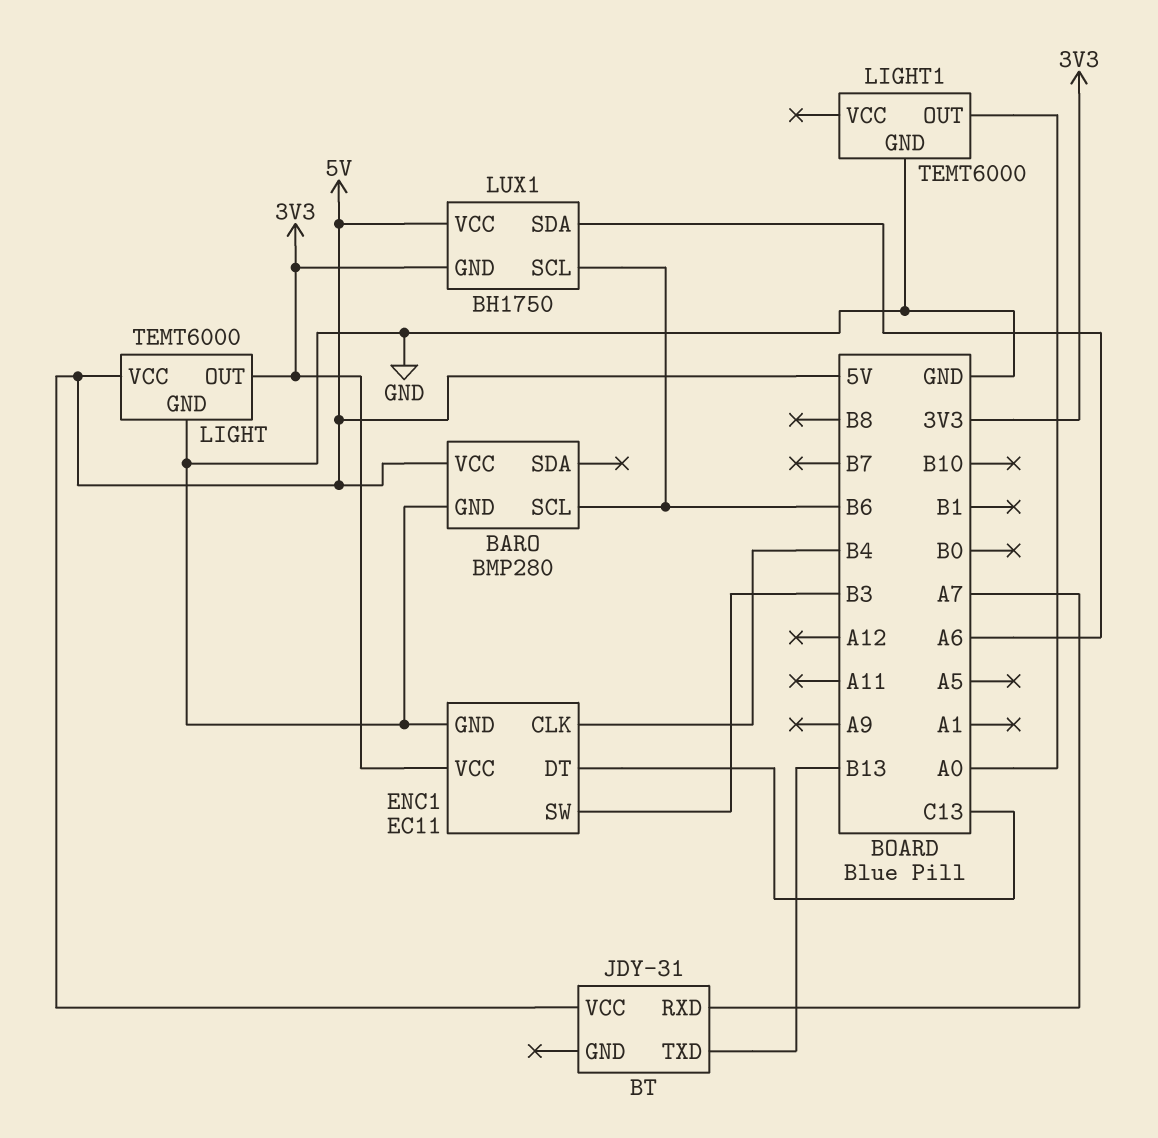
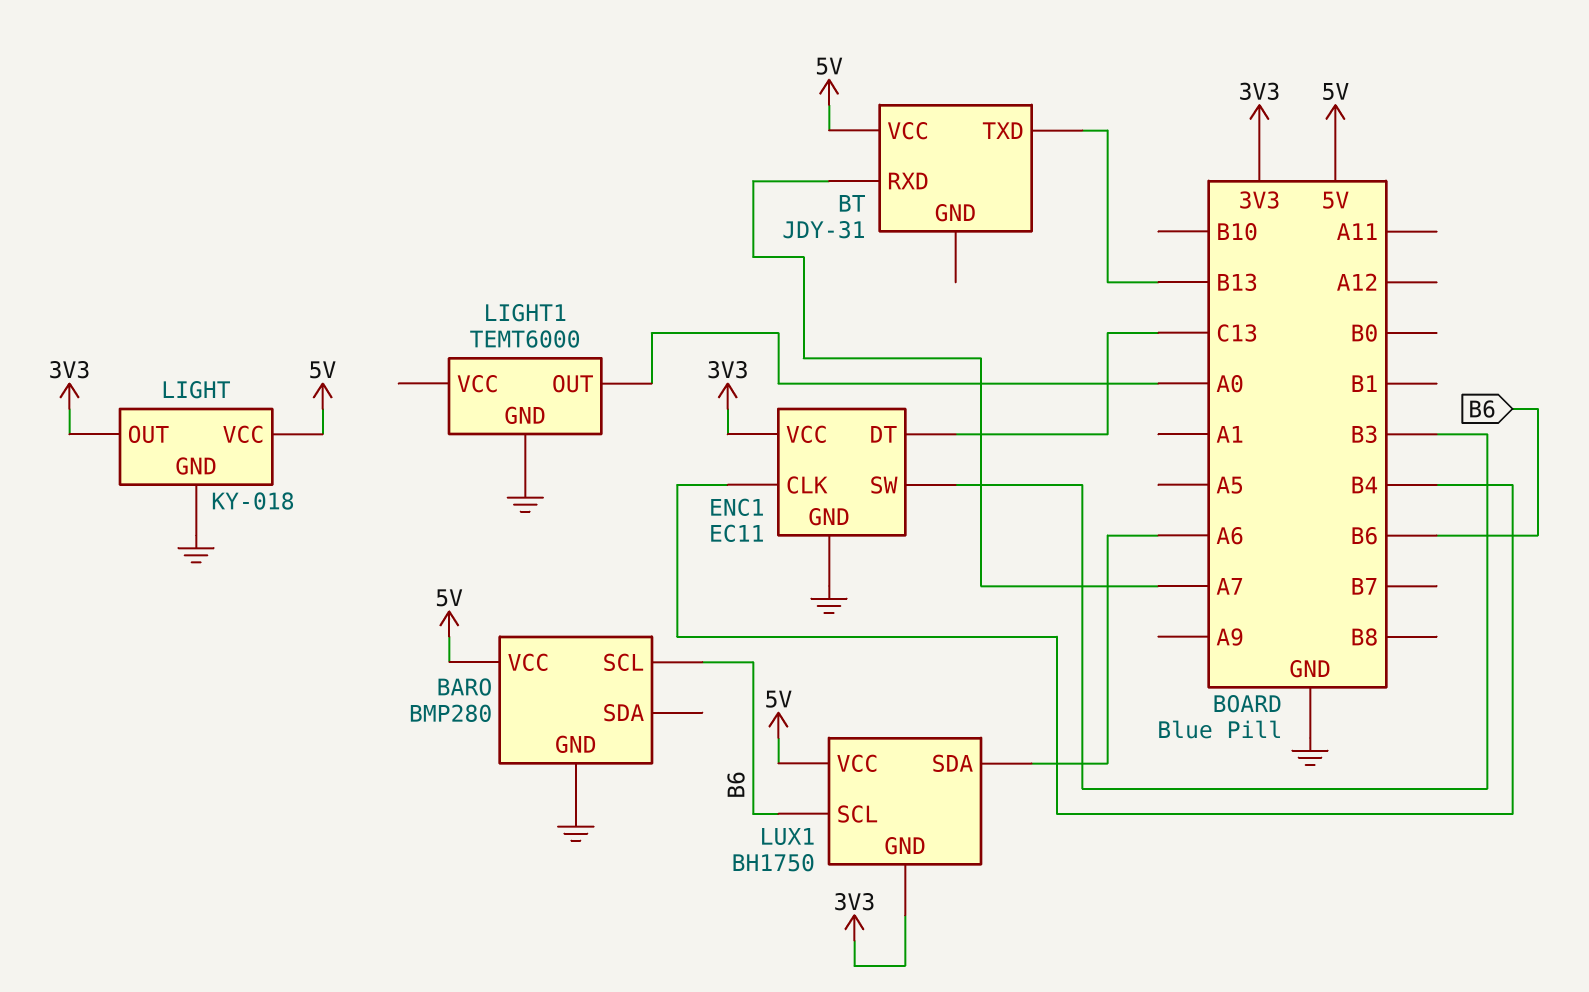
LIGHT: TEMT6000 -> KY-018

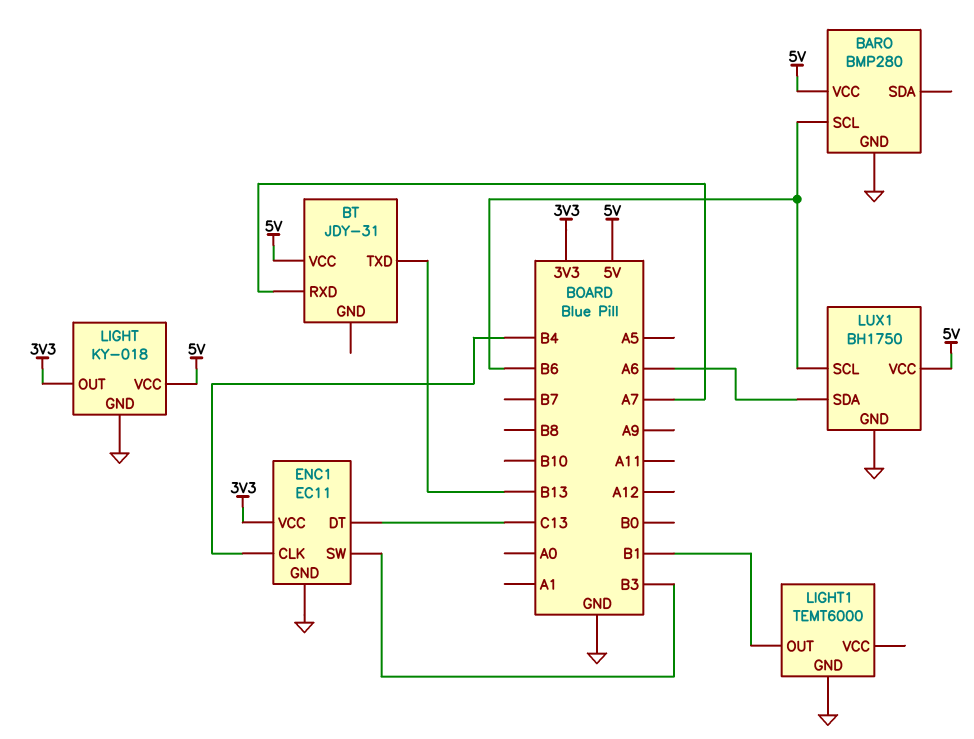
LIGHT1 pin OUT: A0 -> B1
LUX1 pin GND: 3V3 -> GND

